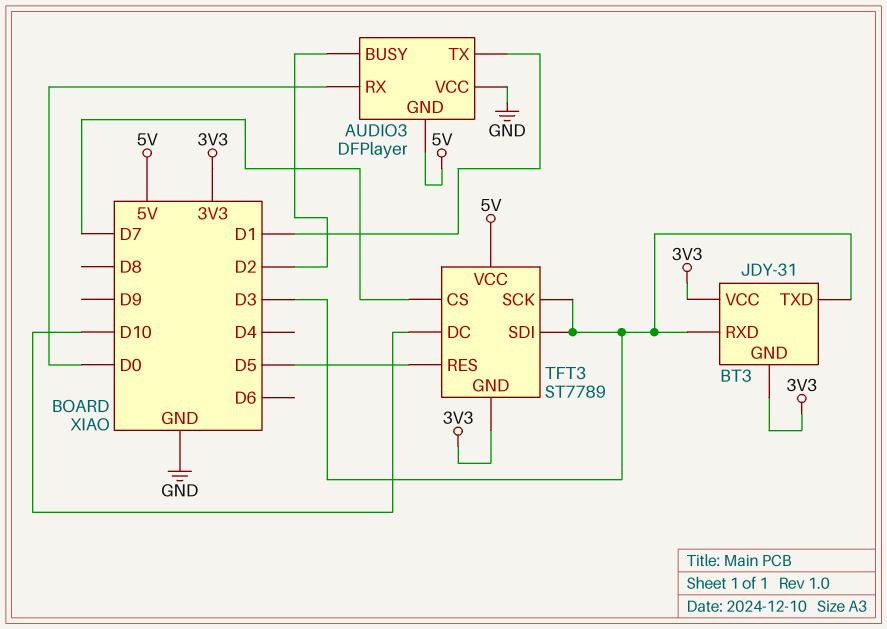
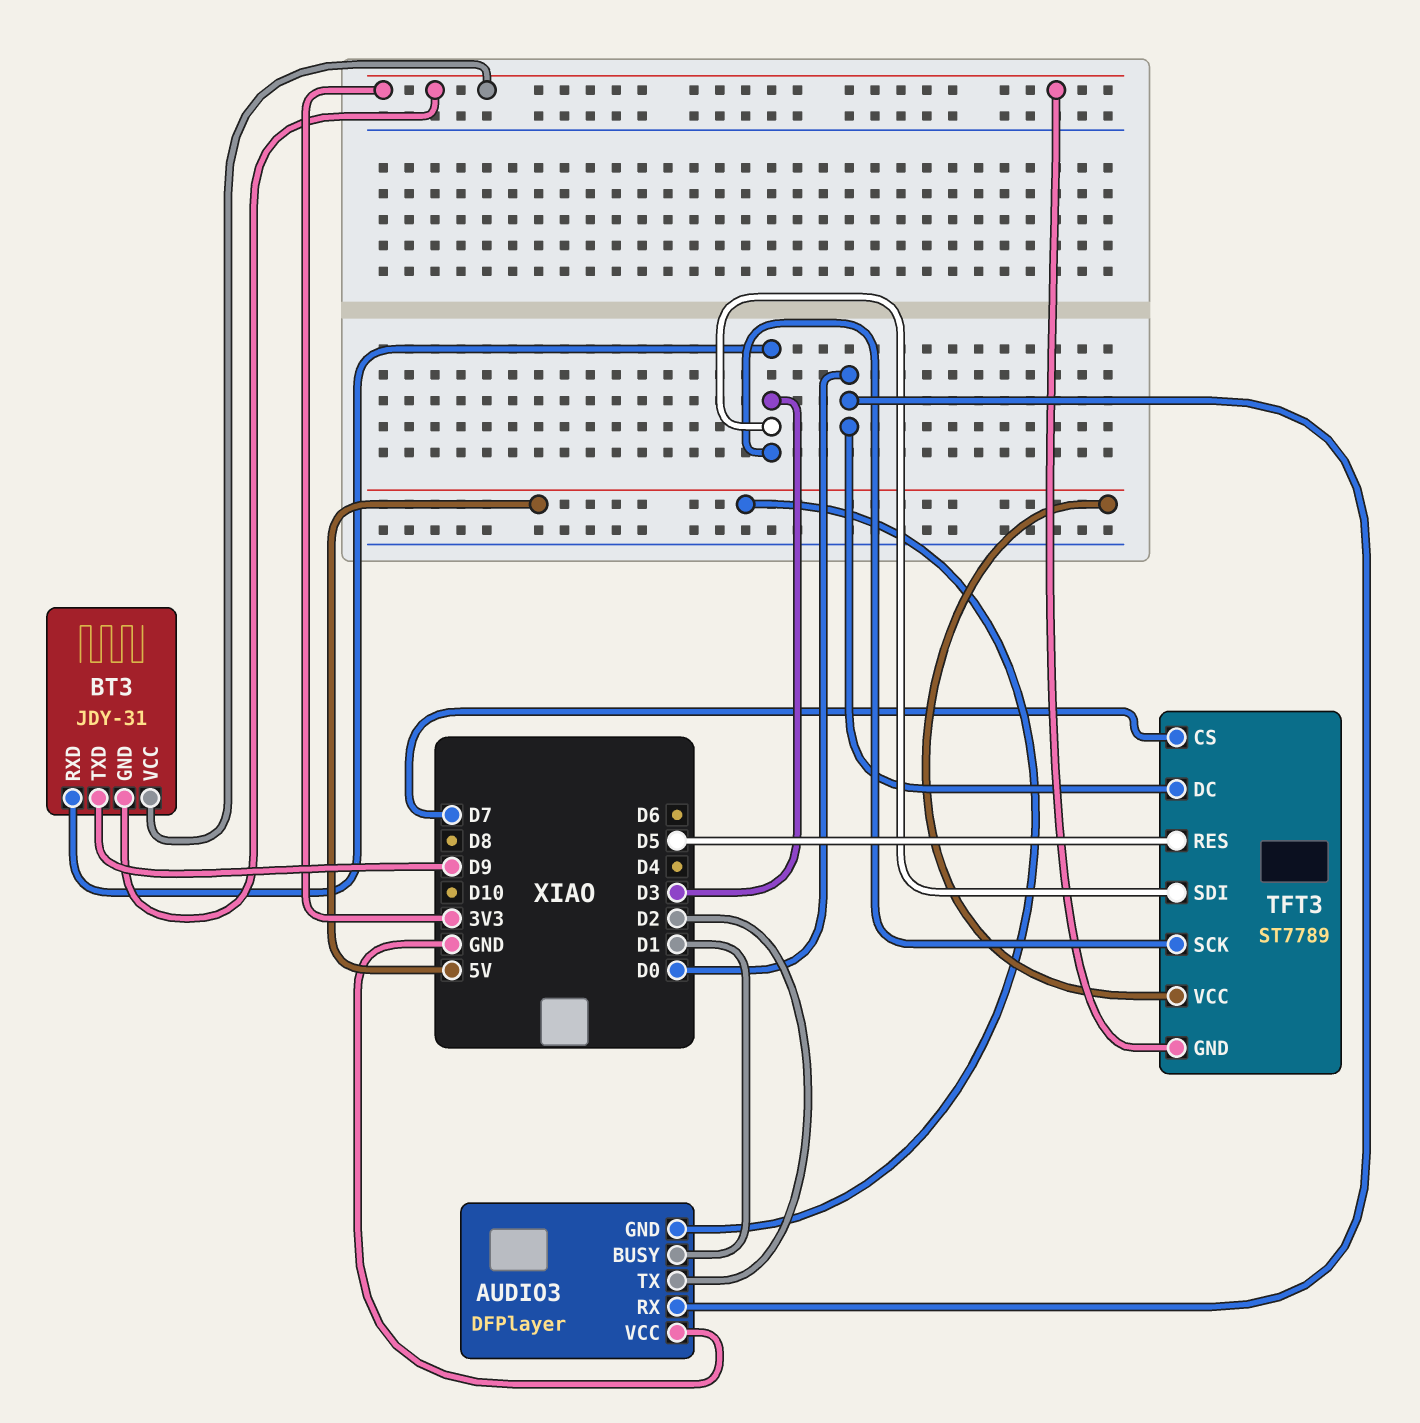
AUDIO3 pin BUSY: D2 -> D1
AUDIO3 pin TX: D1 -> D2
BT3 pin TXD: D3 -> D9
TFT3 pin DC: D10 -> D0

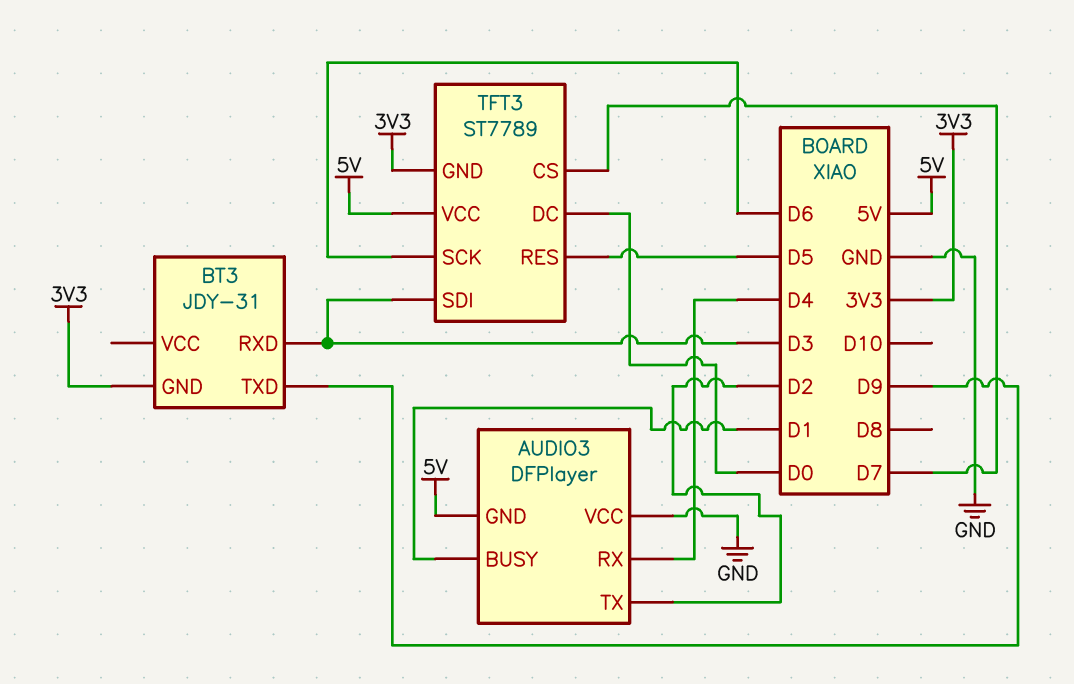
AUDIO3 pin RX: D0 -> D4
BT3 pin VCC: 3V3 -> none
TFT3 pin SCK: D3 -> D6

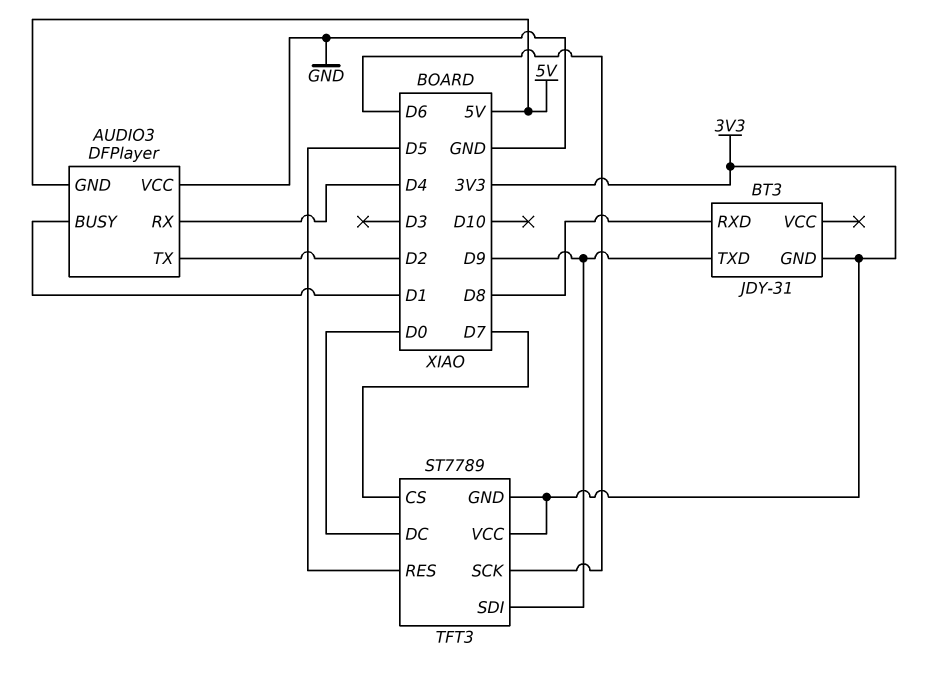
BT3 pin RXD: D3 -> D8
TFT3 pin SDI: D3 -> D9
TFT3 pin VCC: 5V -> 3V3

